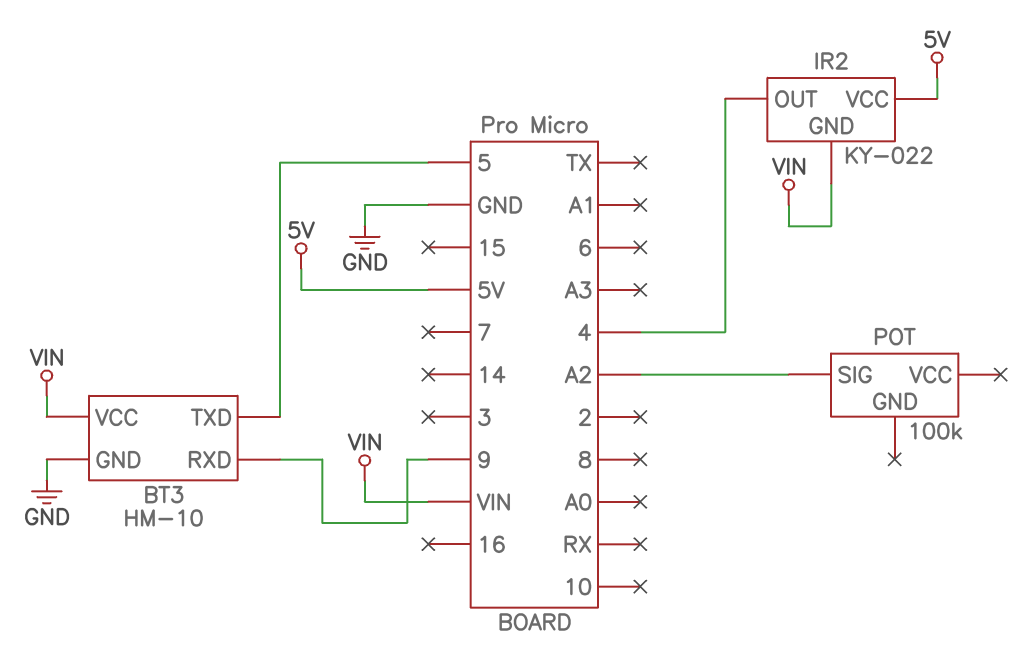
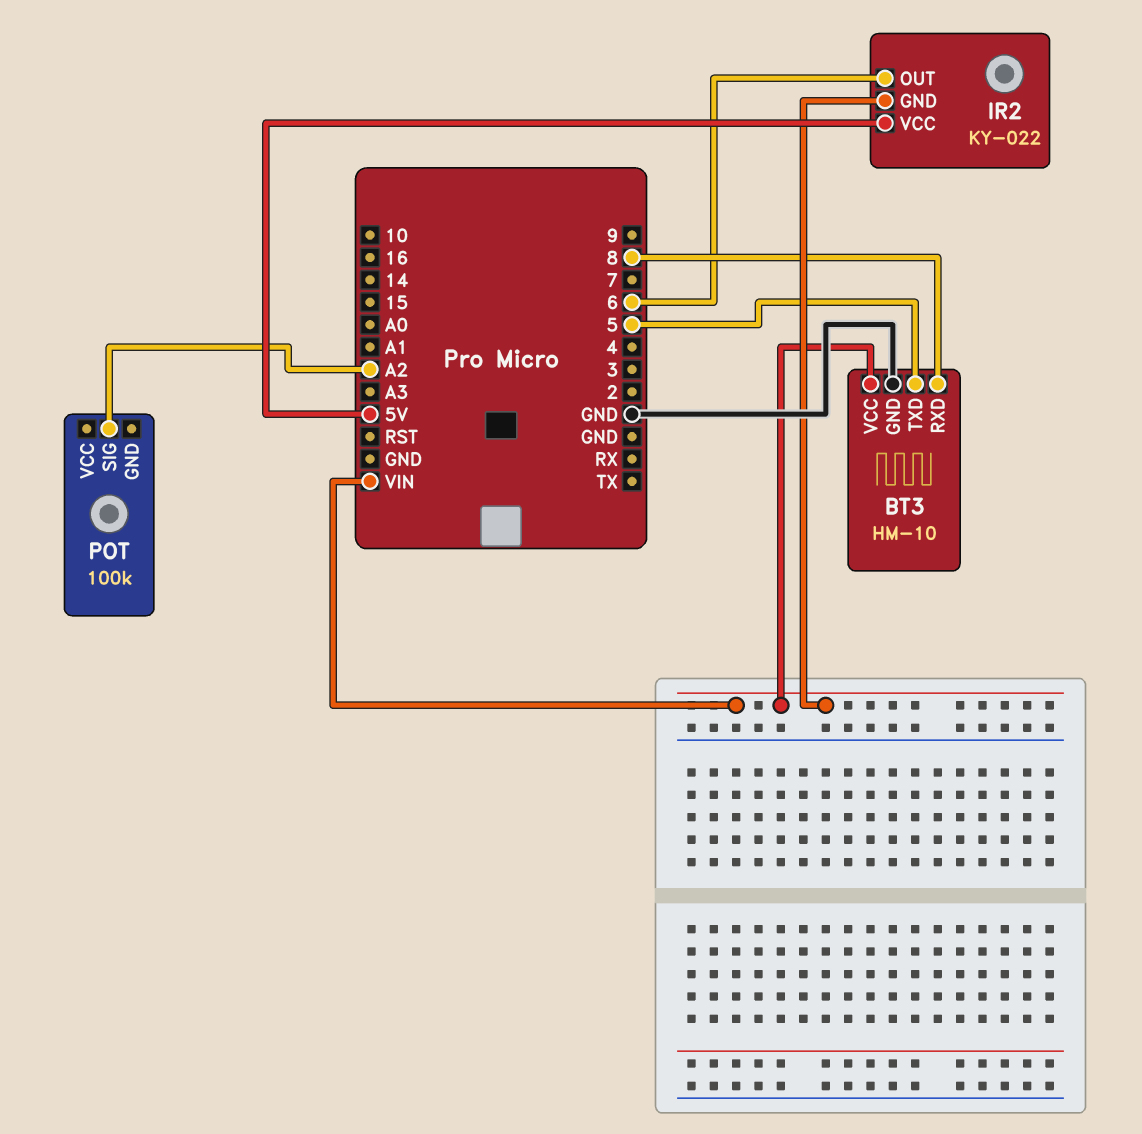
BT3 pin RXD: 9 -> 8
IR2 pin OUT: 4 -> 6

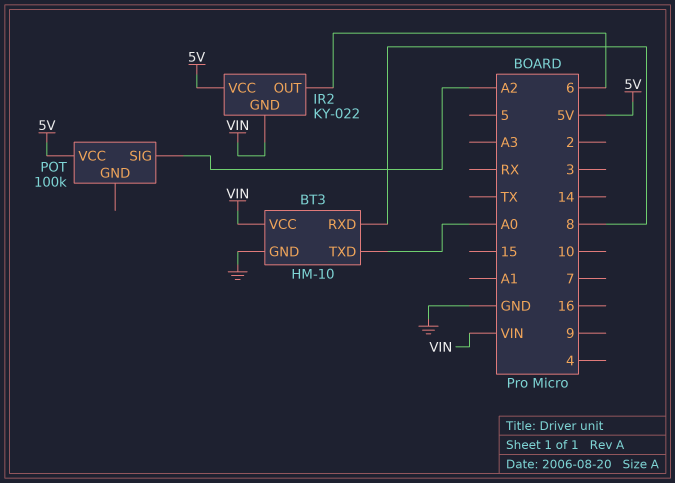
BT3 pin TXD: 5 -> A0
POT pin VCC: none -> 5V

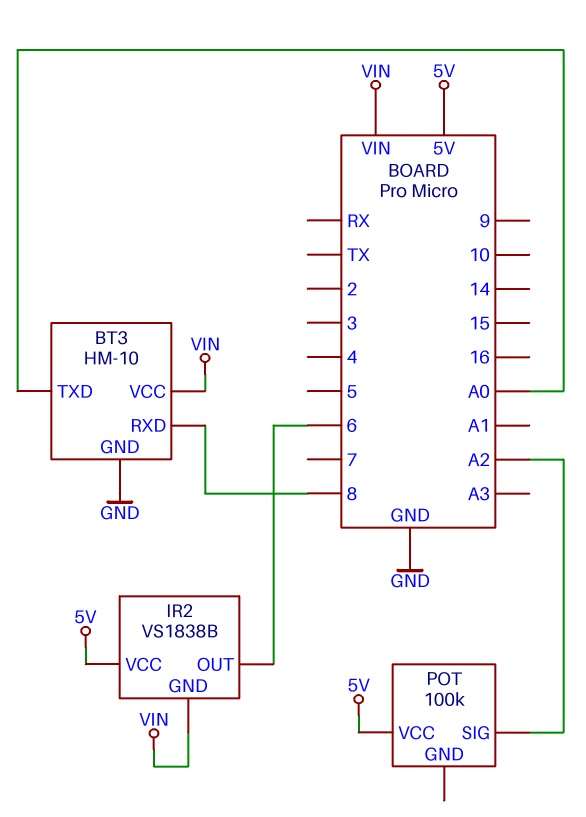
IR2: KY-022 -> VS1838B

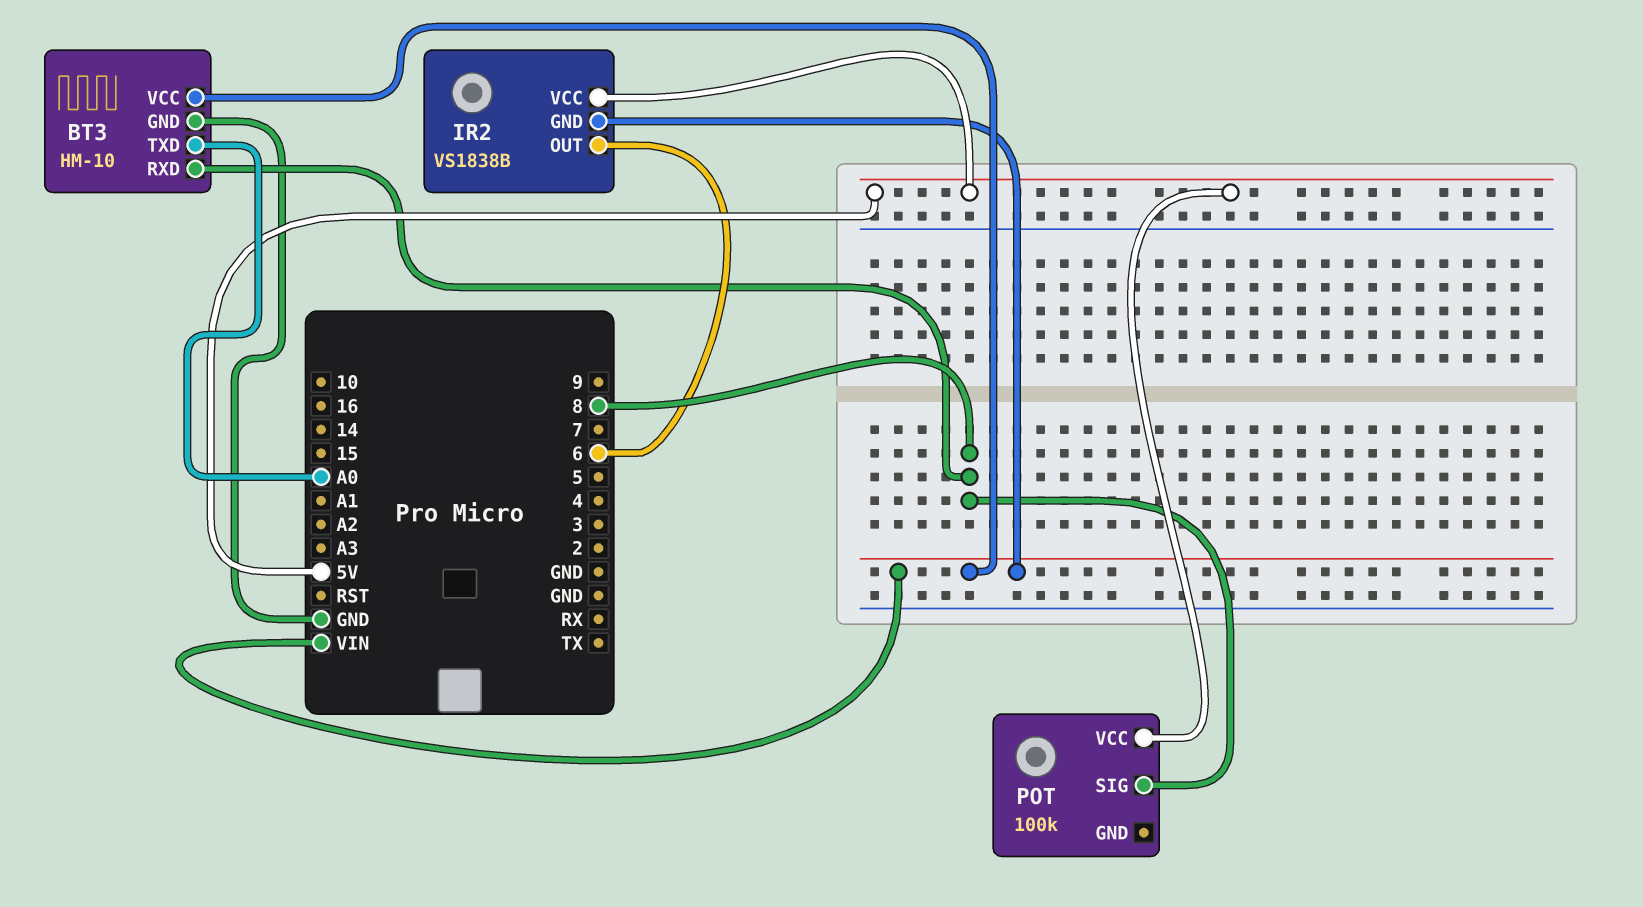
POT pin SIG: A2 -> 8

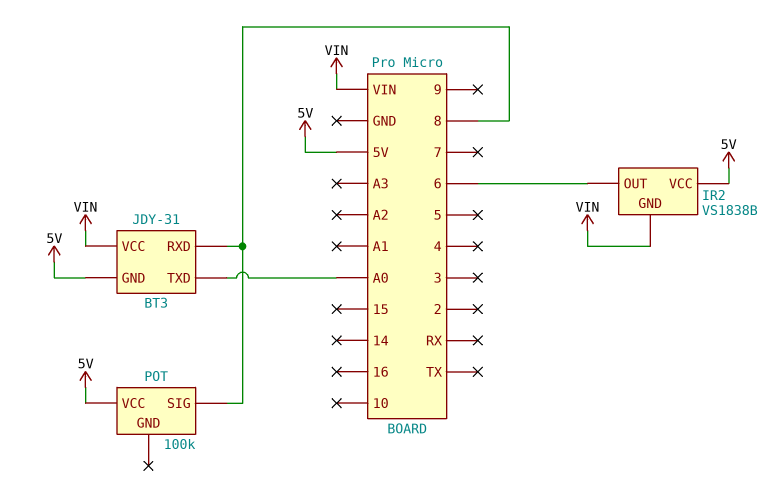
BT3: HM-10 -> JDY-31
BT3 pin GND: GND -> 5V

